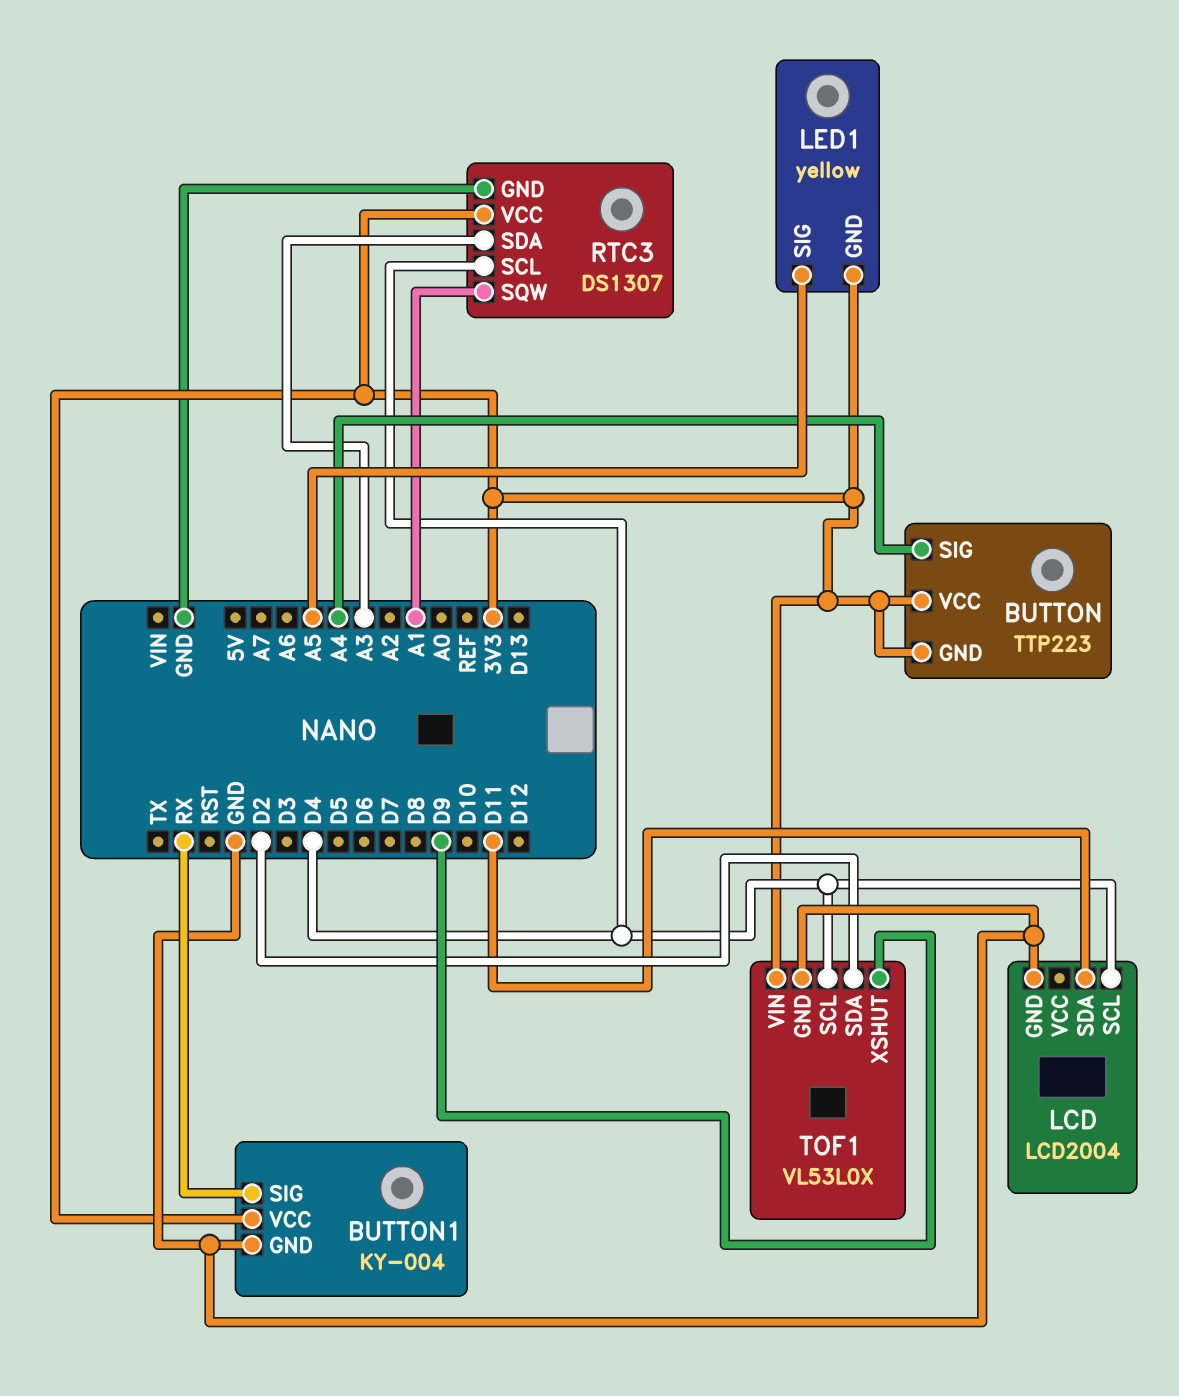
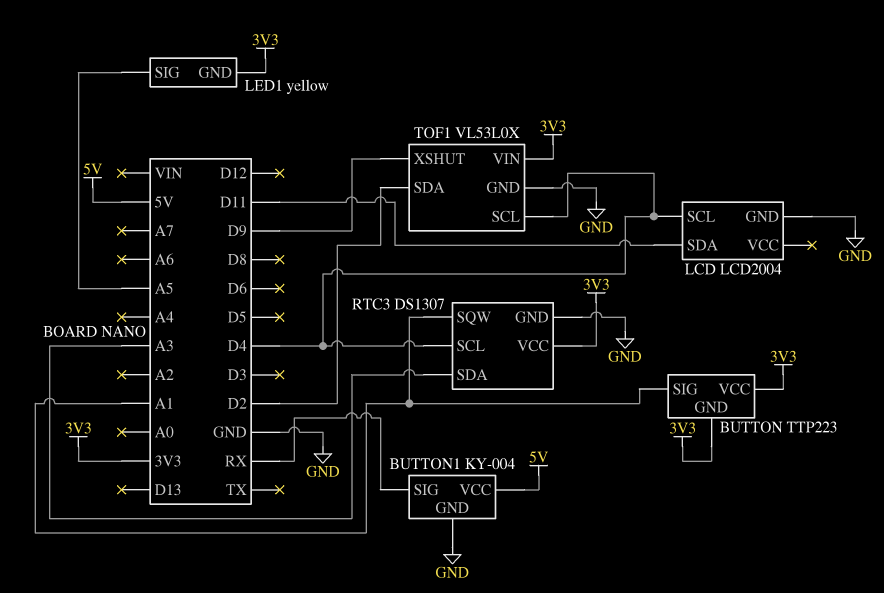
BUTTON pin SIG: A4 -> A1
BUTTON1 pin VCC: 3V3 -> 5V

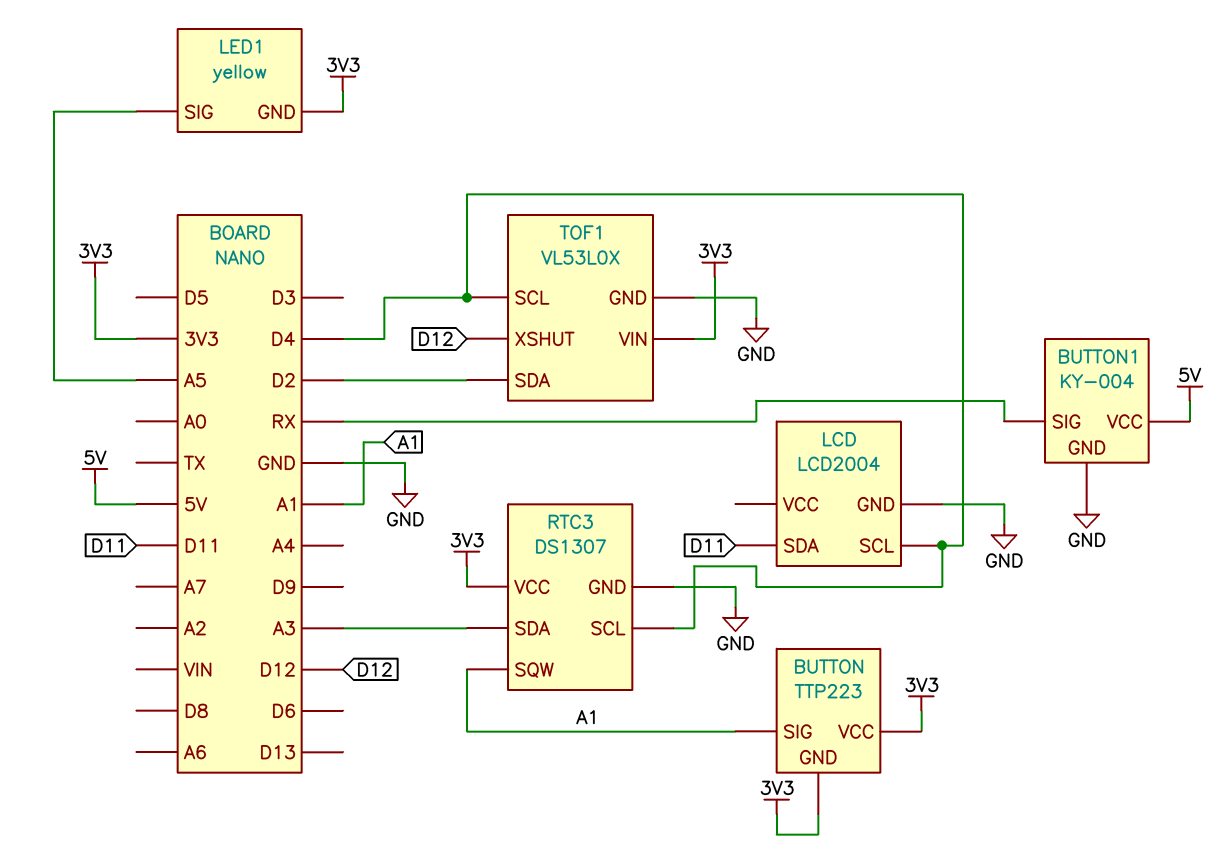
TOF1 pin XSHUT: D9 -> D12

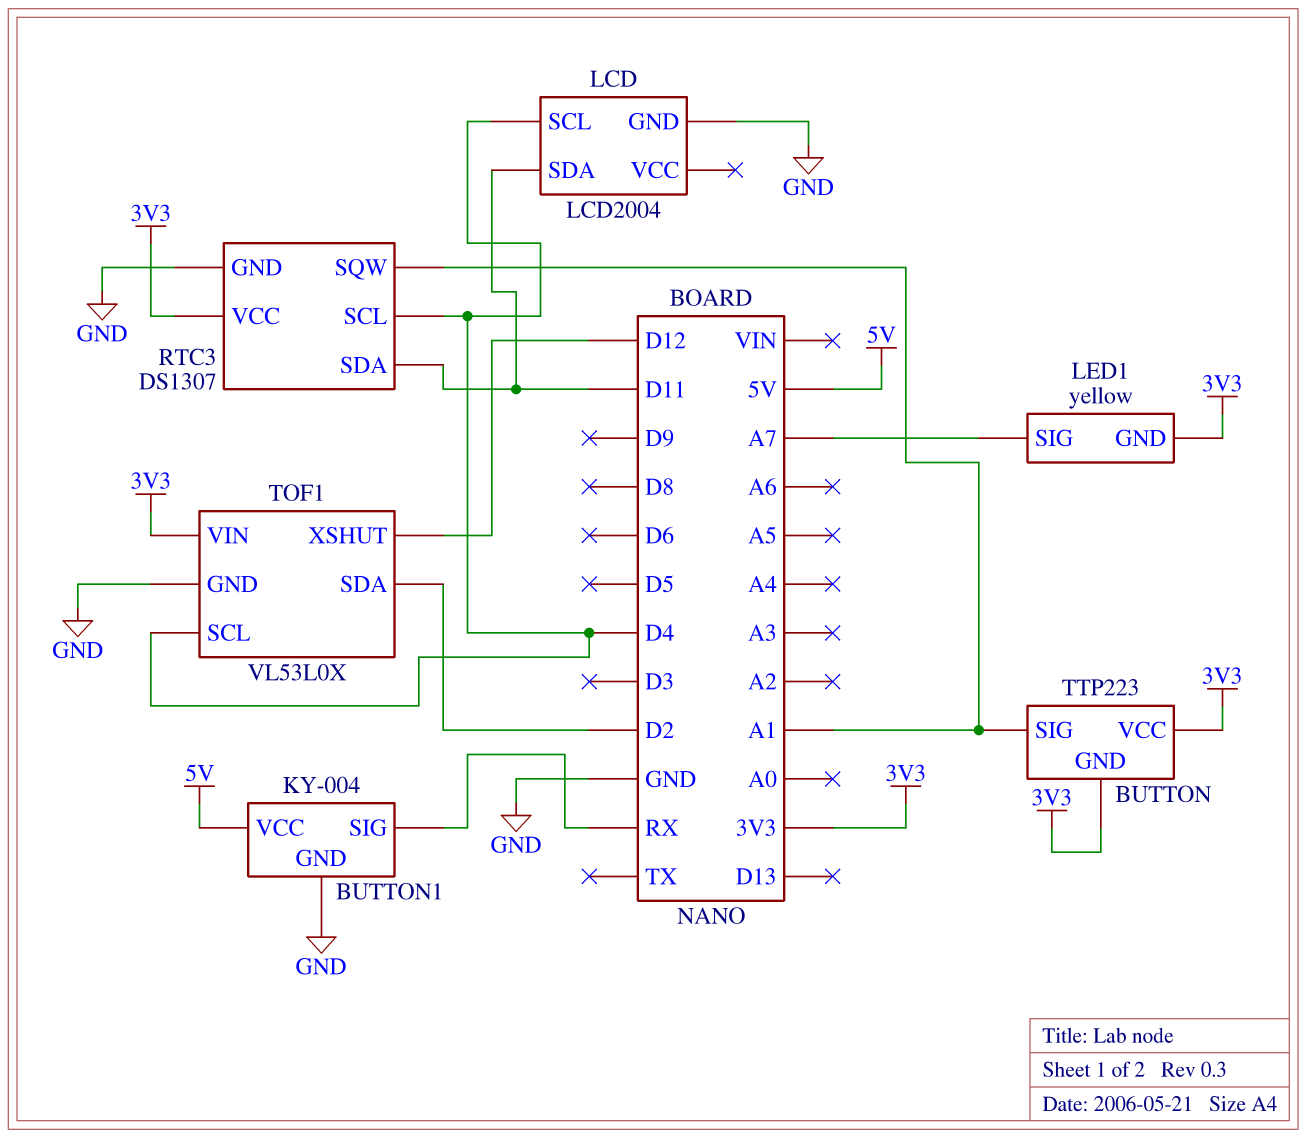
LED1 pin SIG: A5 -> A7
RTC3 pin SDA: A3 -> D11

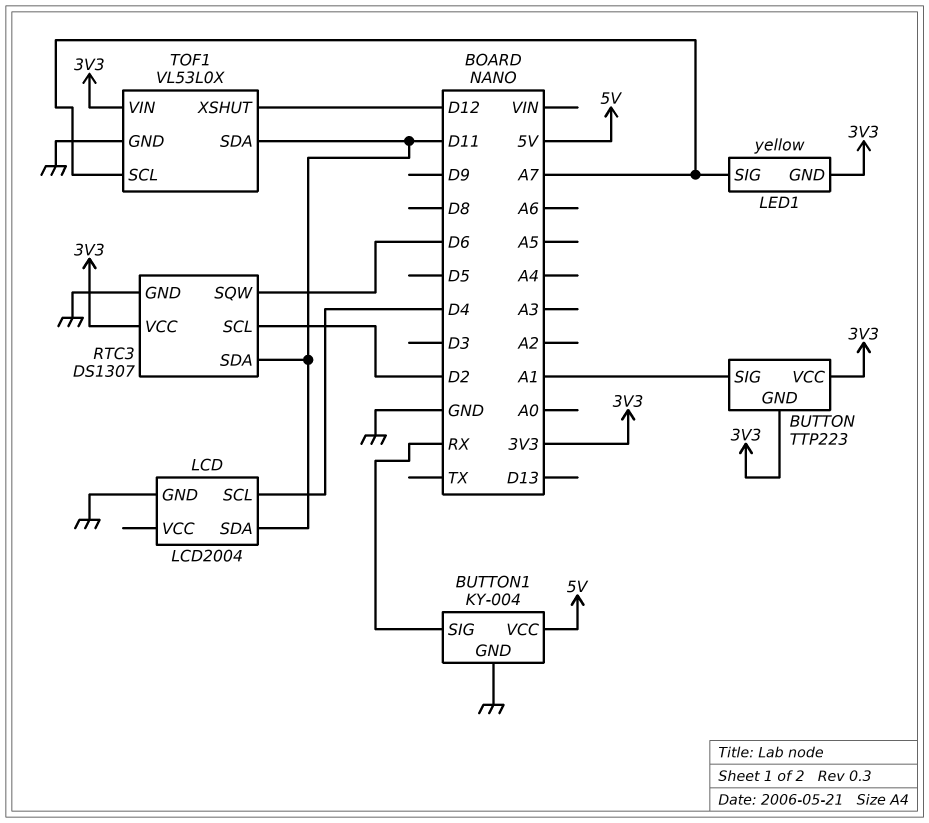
RTC3 pin SCL: D4 -> D2
RTC3 pin SQW: A1 -> D6
TOF1 pin SCL: D4 -> A7
TOF1 pin SDA: D2 -> D11

